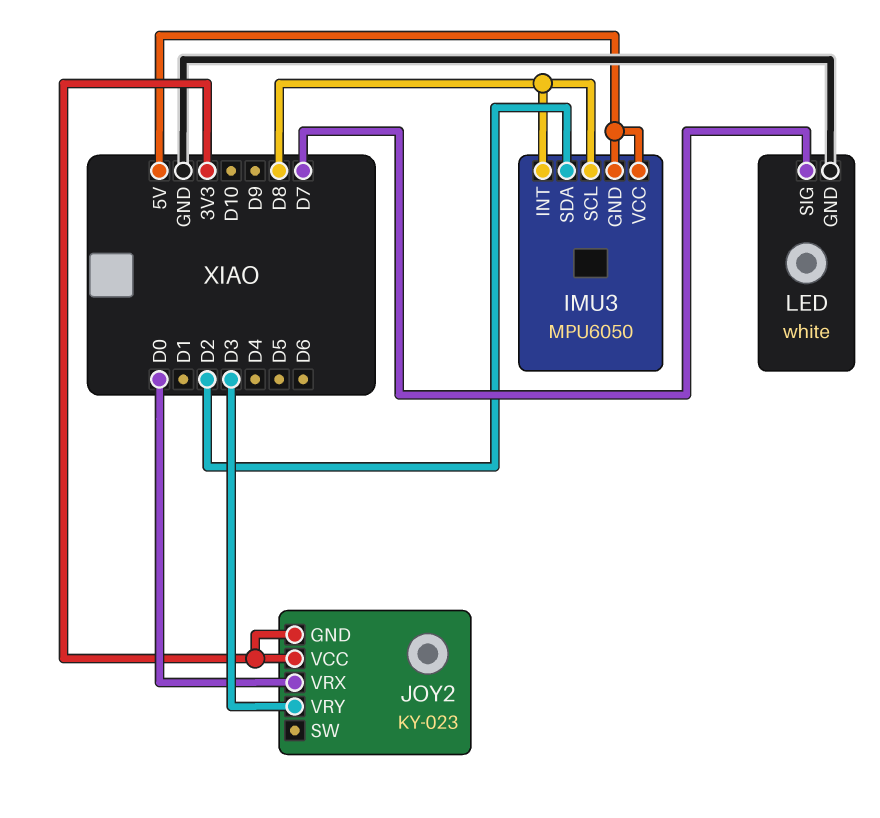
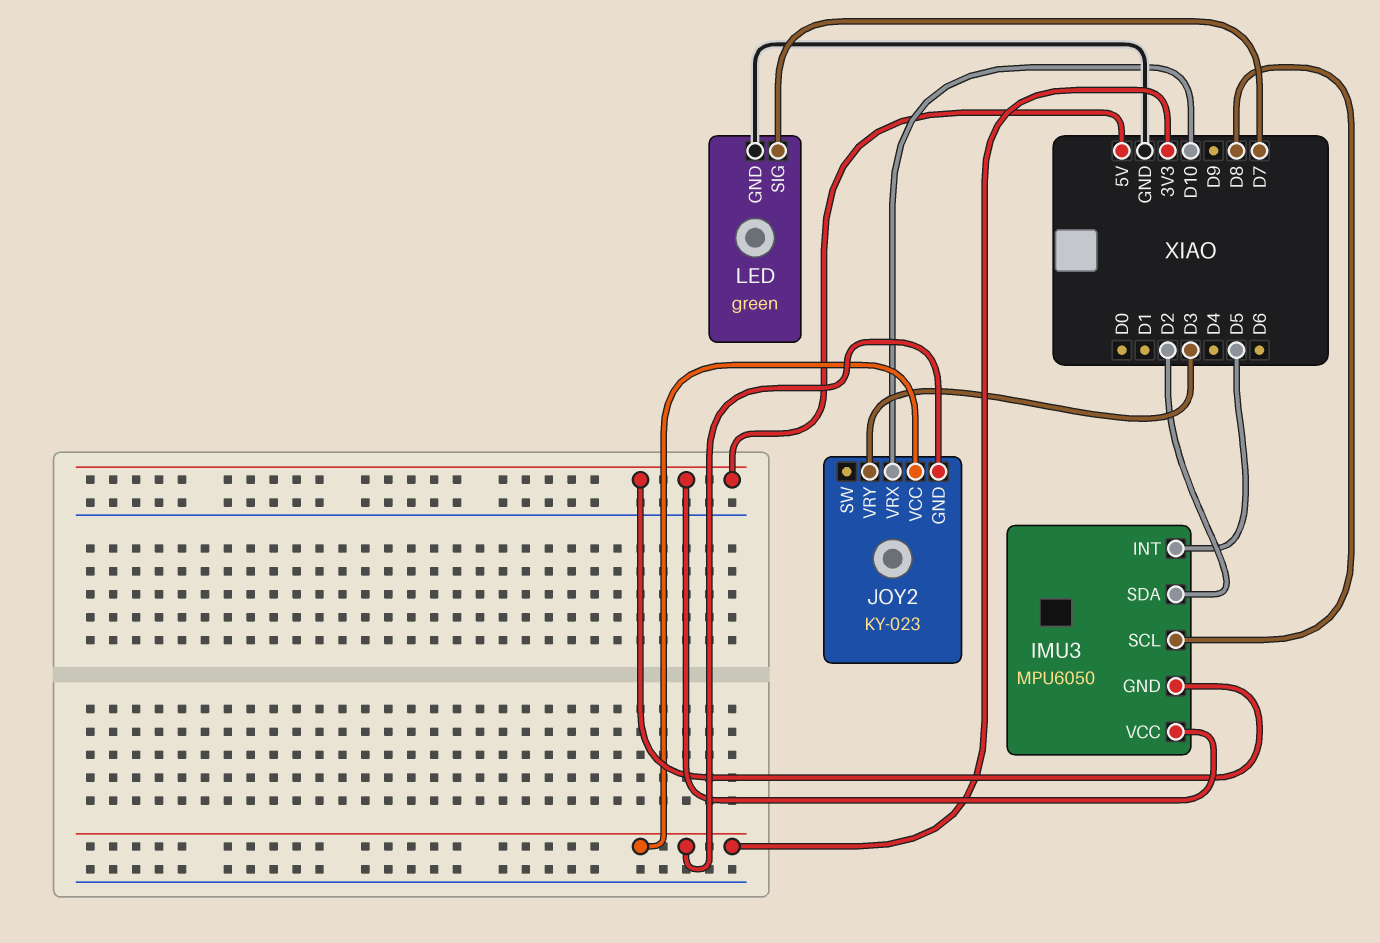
IMU3 pin INT: D8 -> D5
JOY2 pin VRX: D0 -> D10
LED: white -> green

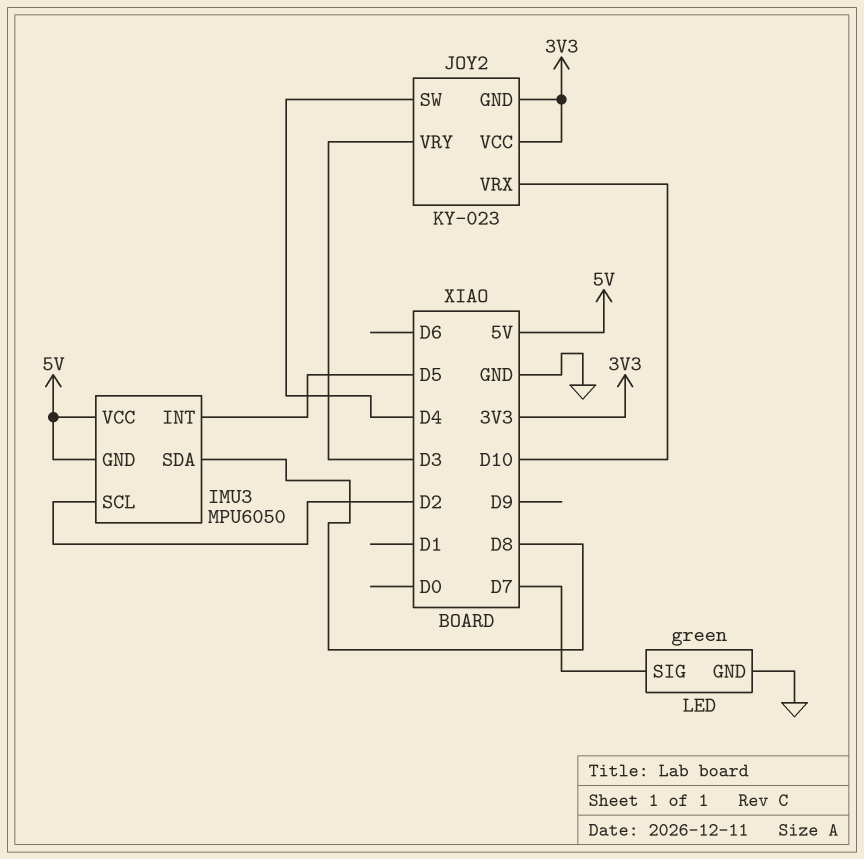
IMU3 pin SCL: D8 -> D2
IMU3 pin SDA: D2 -> D8
JOY2 pin SW: none -> D4

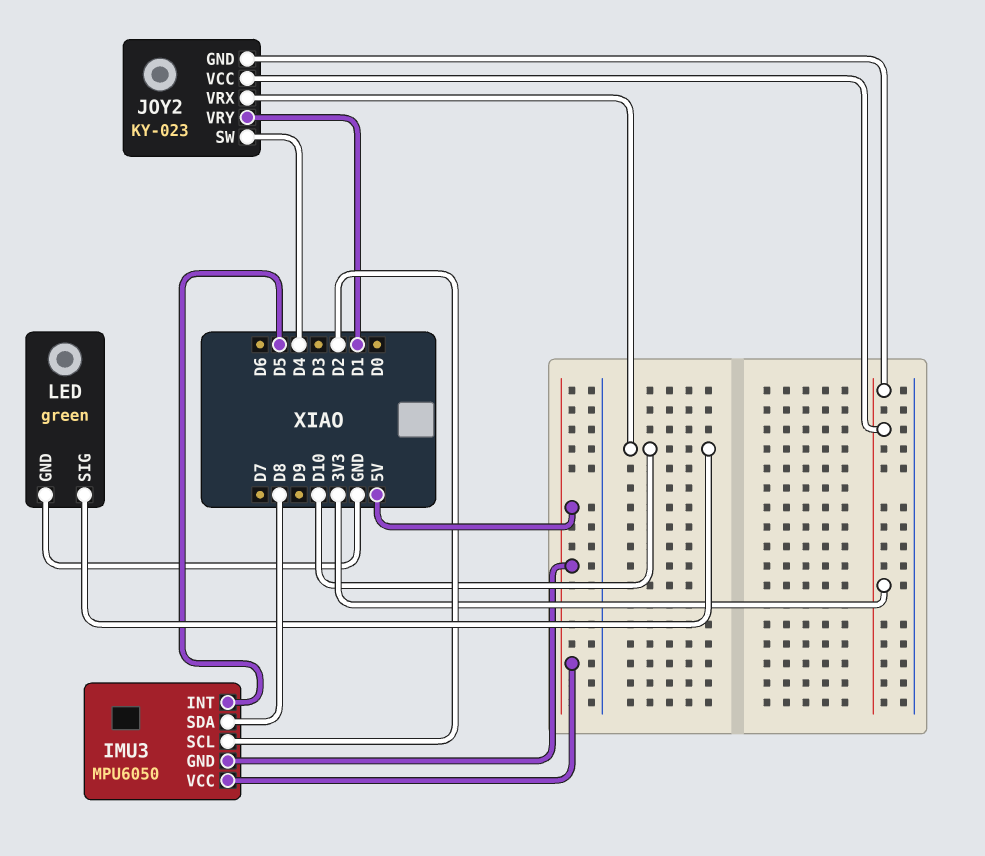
JOY2 pin VRY: D3 -> D1
LED pin SIG: D7 -> D10

